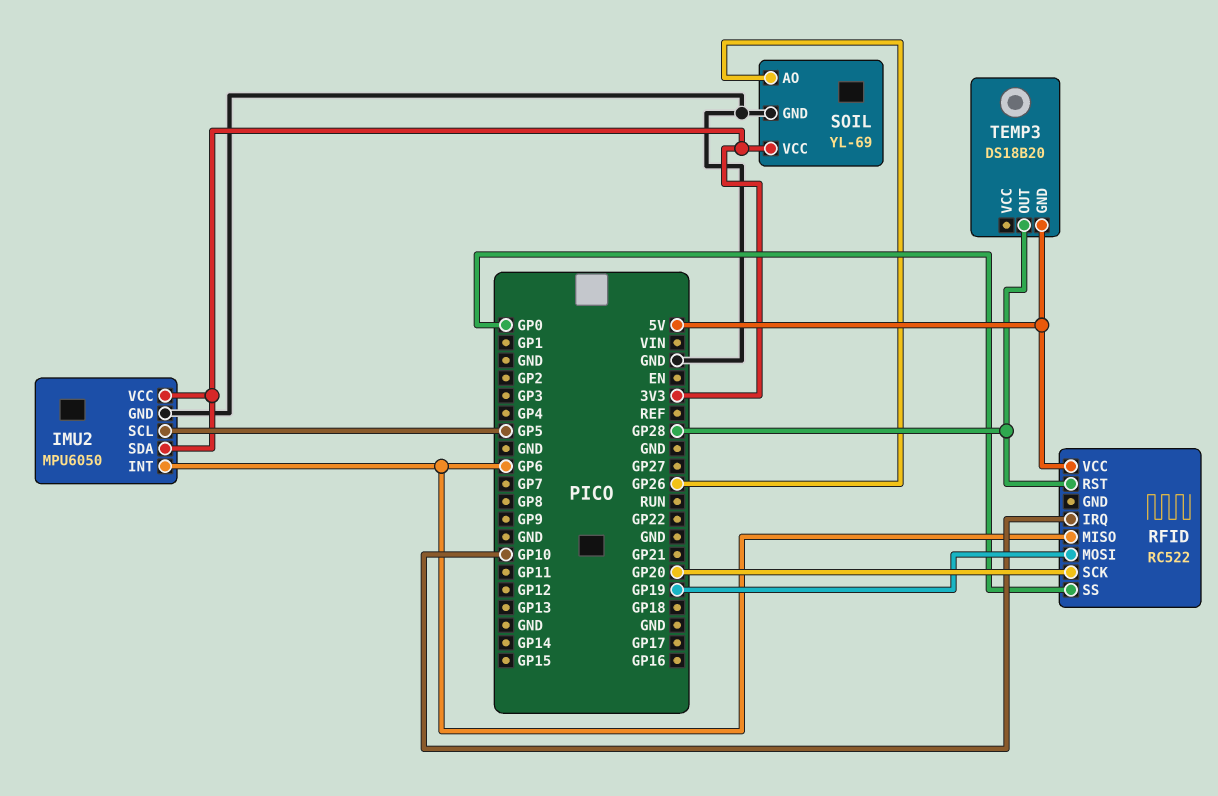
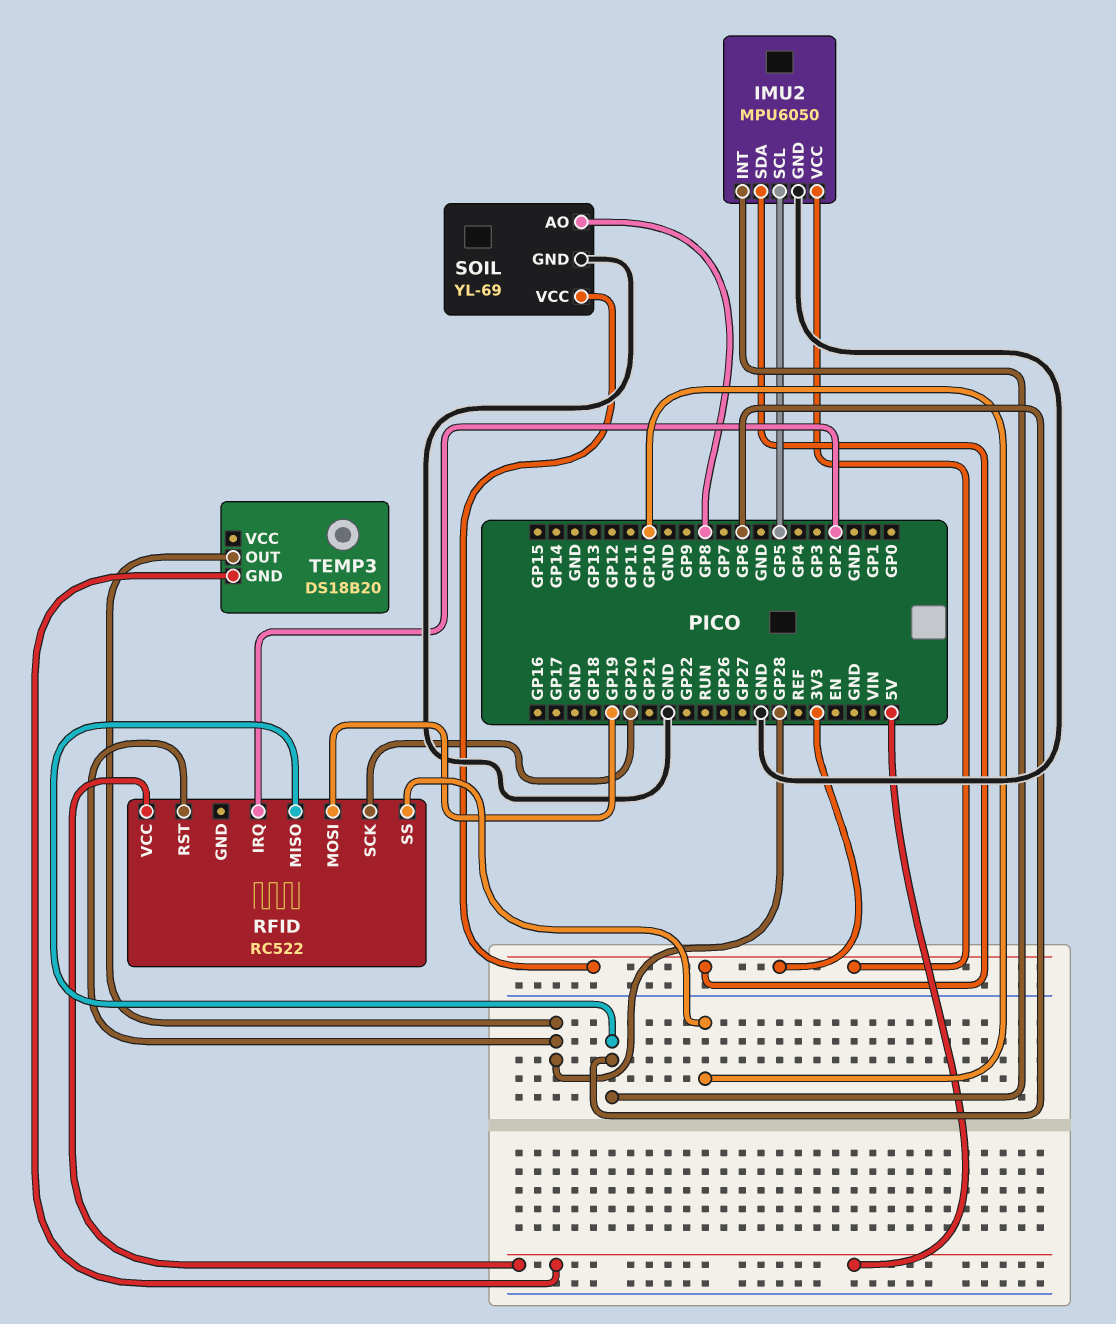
RFID pin IRQ: GP10 -> GP2
RFID pin SS: GP0 -> GP10
SOIL pin AO: GP26 -> GP8

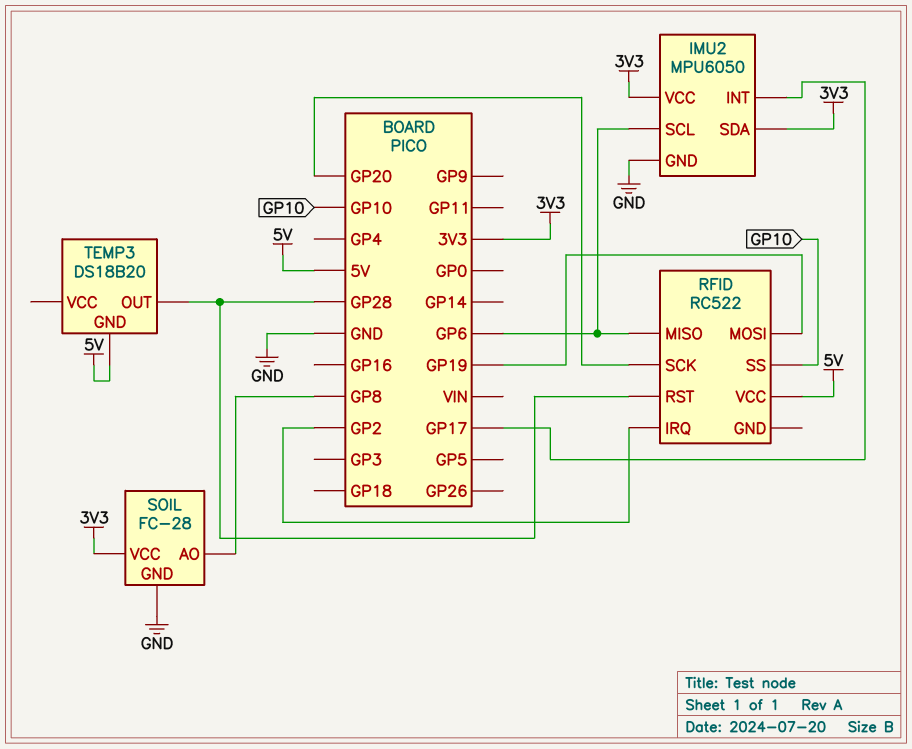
IMU2 pin INT: GP6 -> GP17
IMU2 pin SCL: GP5 -> GP6
SOIL: YL-69 -> FC-28

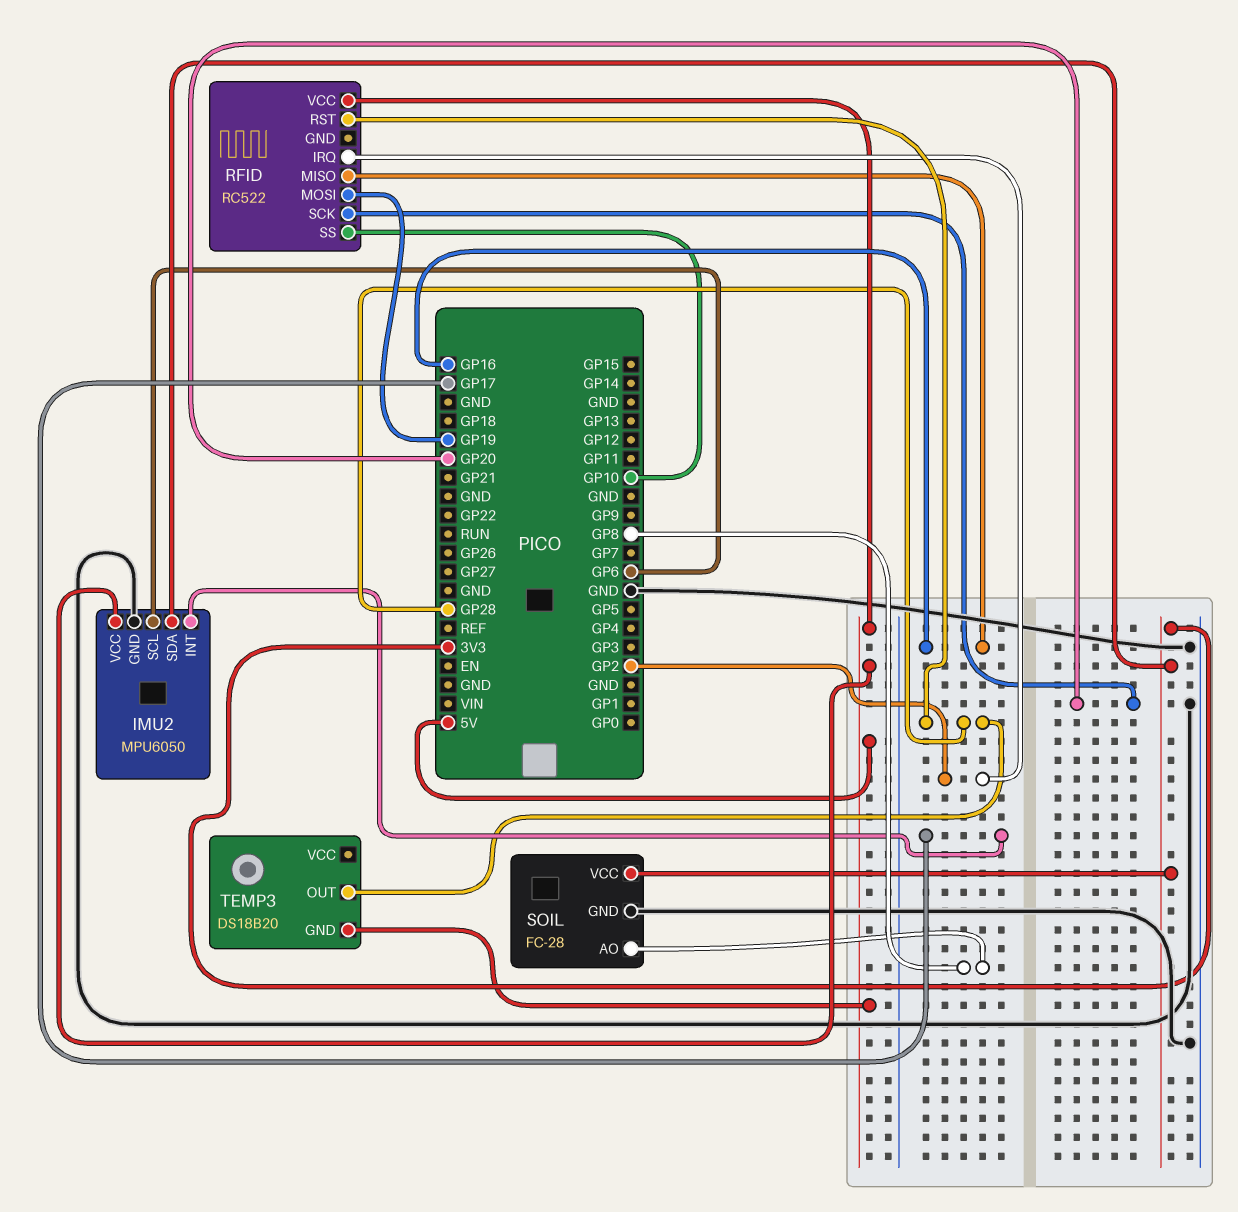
IMU2 pin VCC: 3V3 -> 5V
RFID pin MISO: GP6 -> GP16

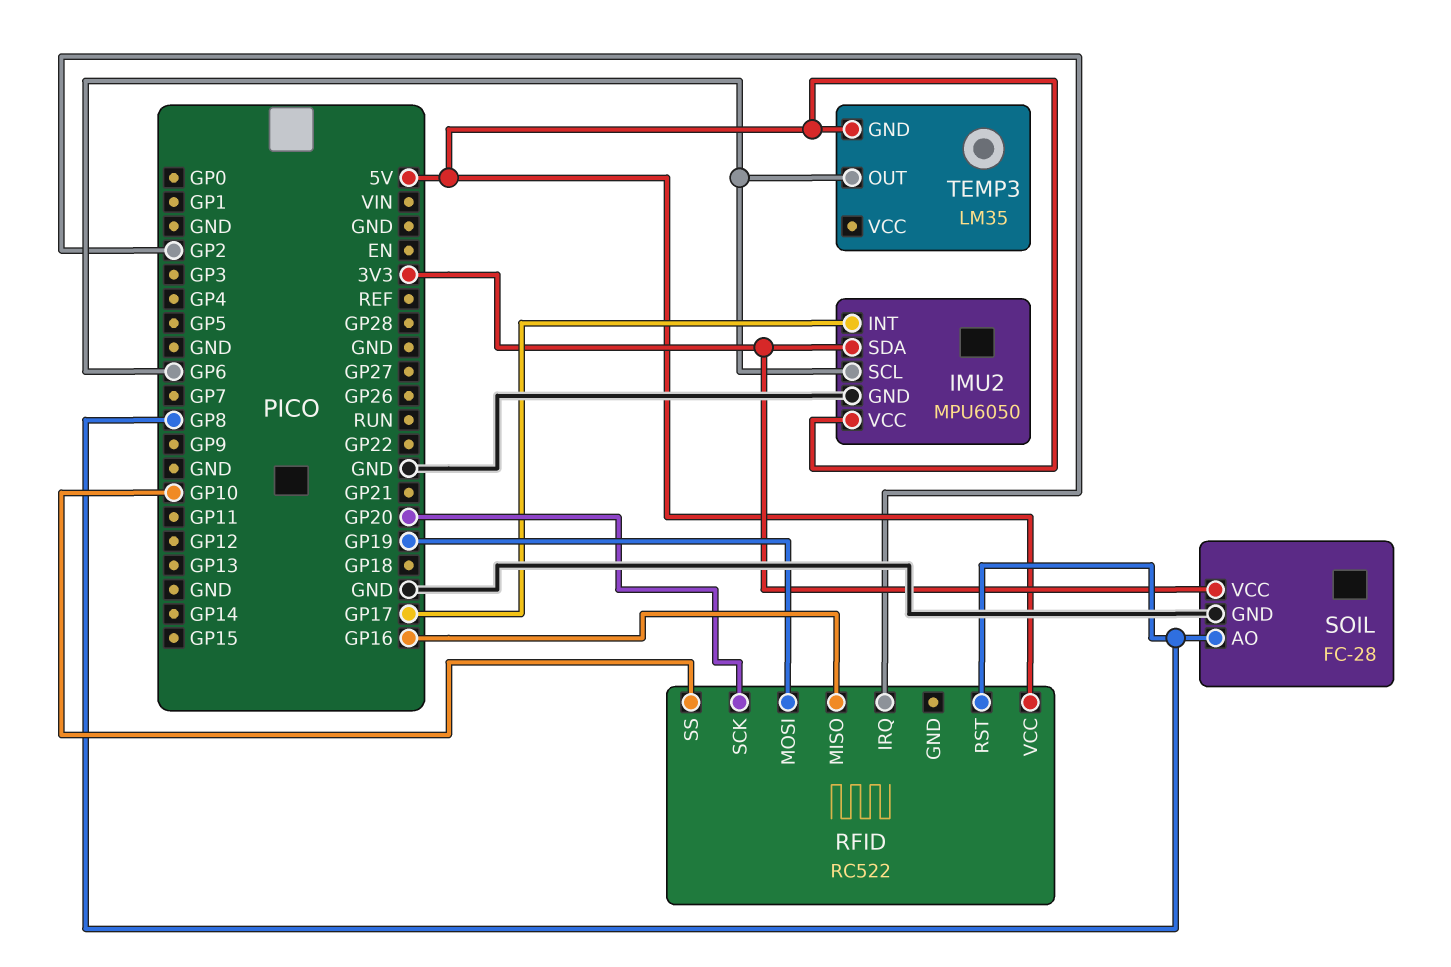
RFID pin RST: GP28 -> GP8
TEMP3: DS18B20 -> LM35
TEMP3 pin OUT: GP28 -> GP6

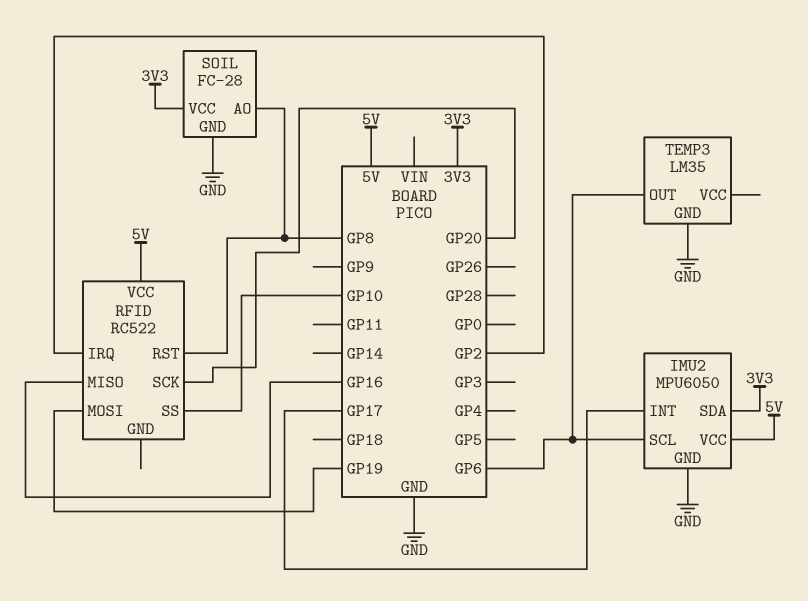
TEMP3 pin GND: 5V -> GND

